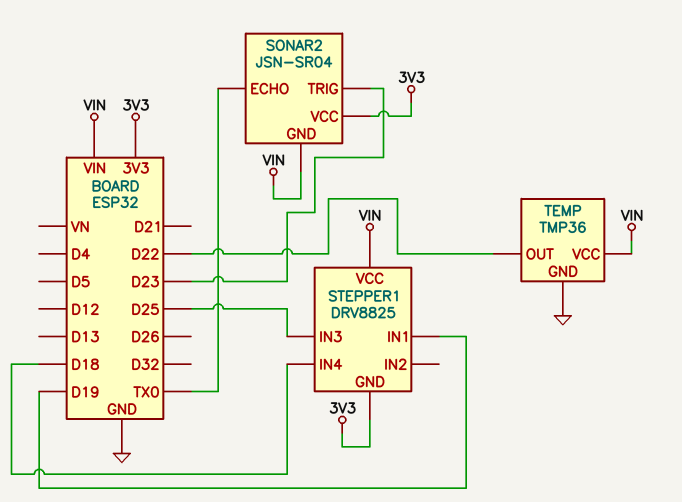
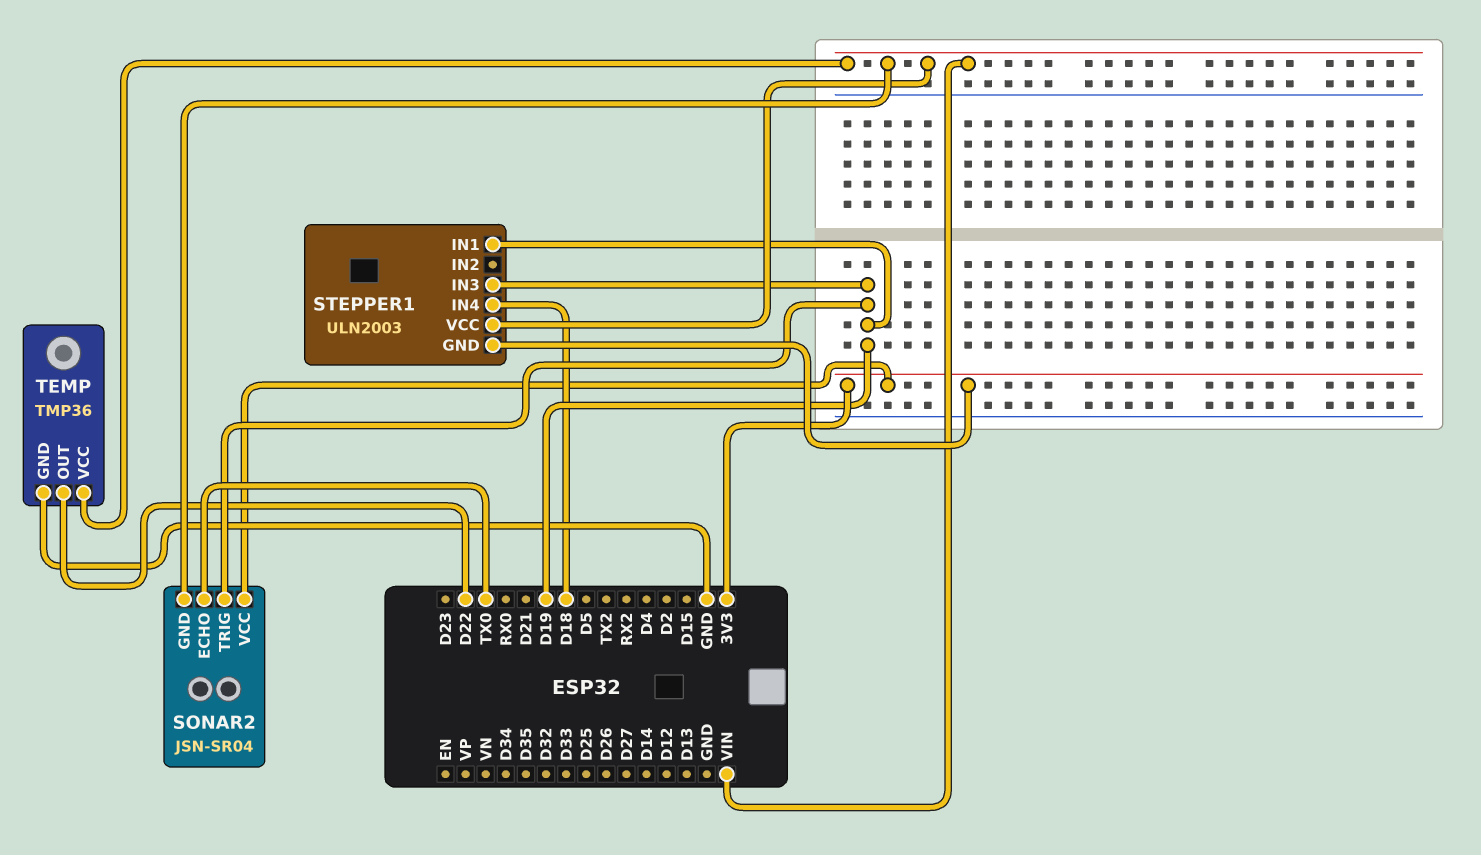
SONAR2 pin TRIG: D23 -> D19
STEPPER1: DRV8825 -> ULN2003
STEPPER1 pin IN3: D25 -> D19

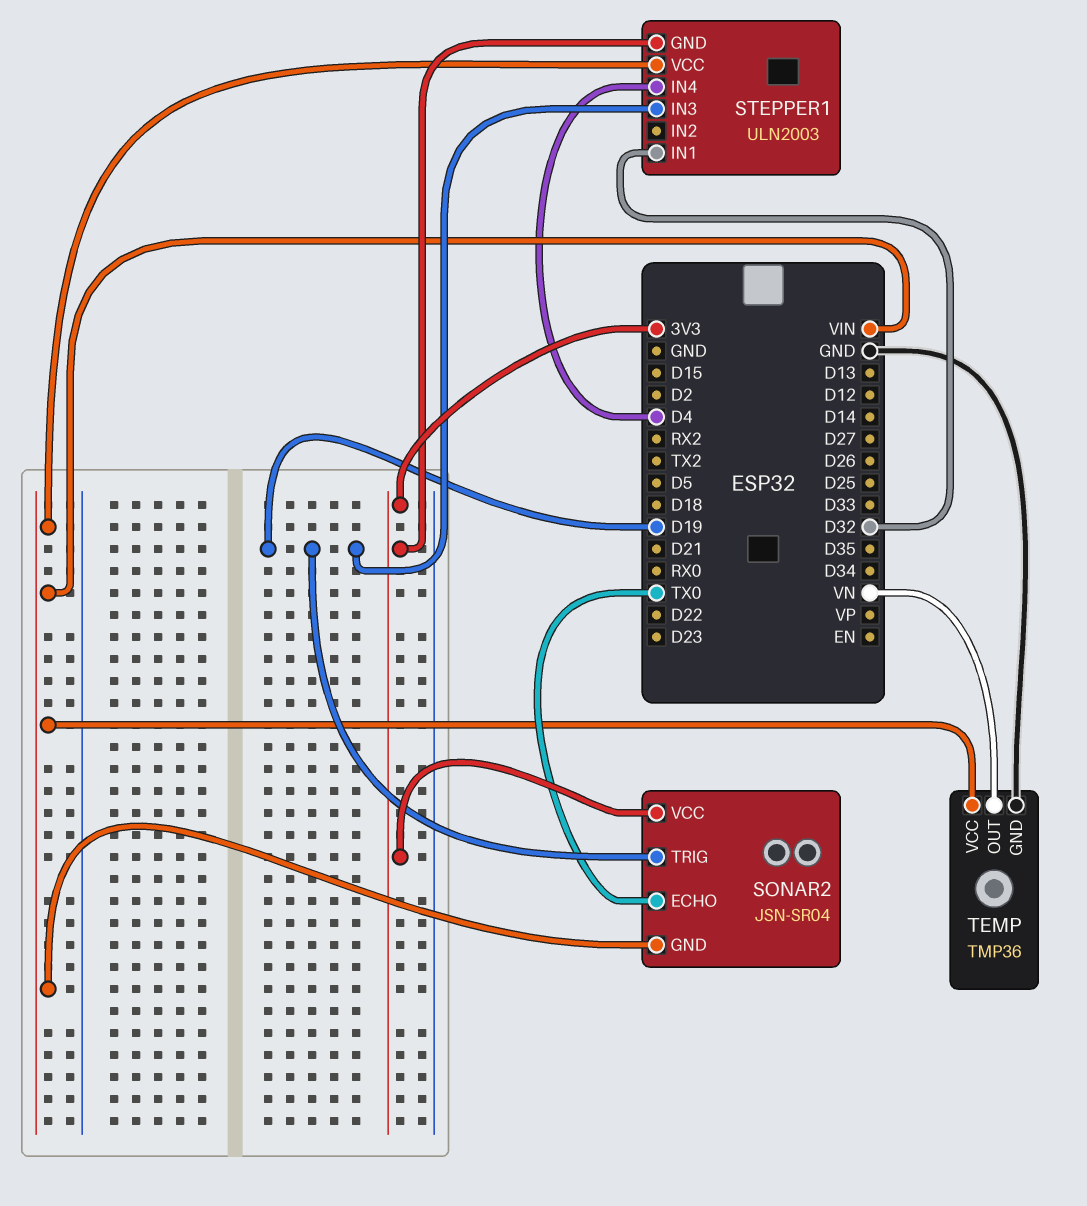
STEPPER1 pin IN1: D19 -> D32
STEPPER1 pin IN4: D18 -> D4
TEMP pin OUT: D22 -> VN

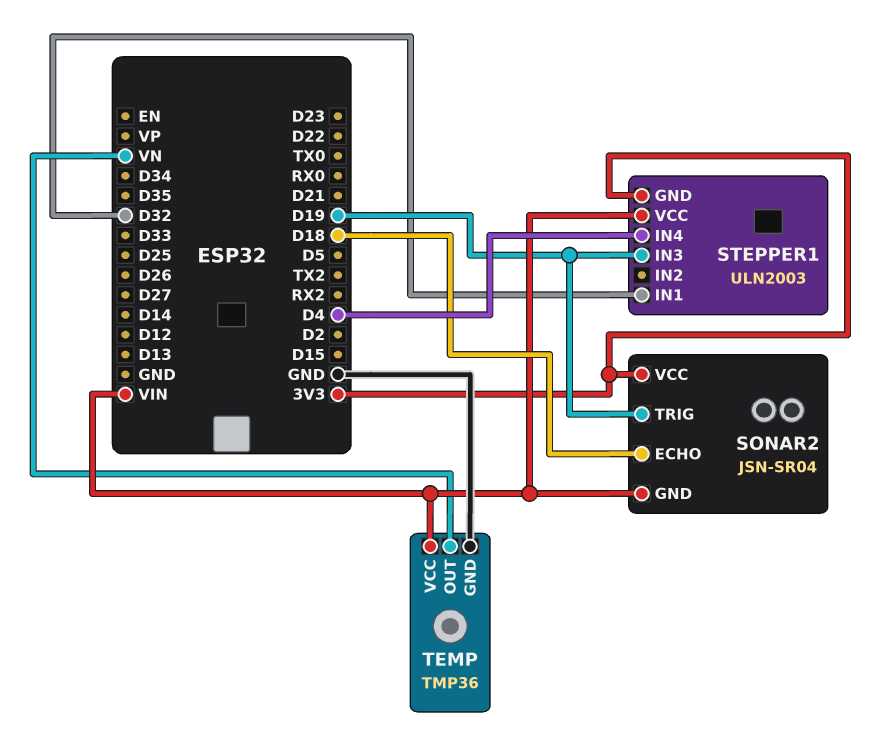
SONAR2 pin ECHO: TX0 -> D18

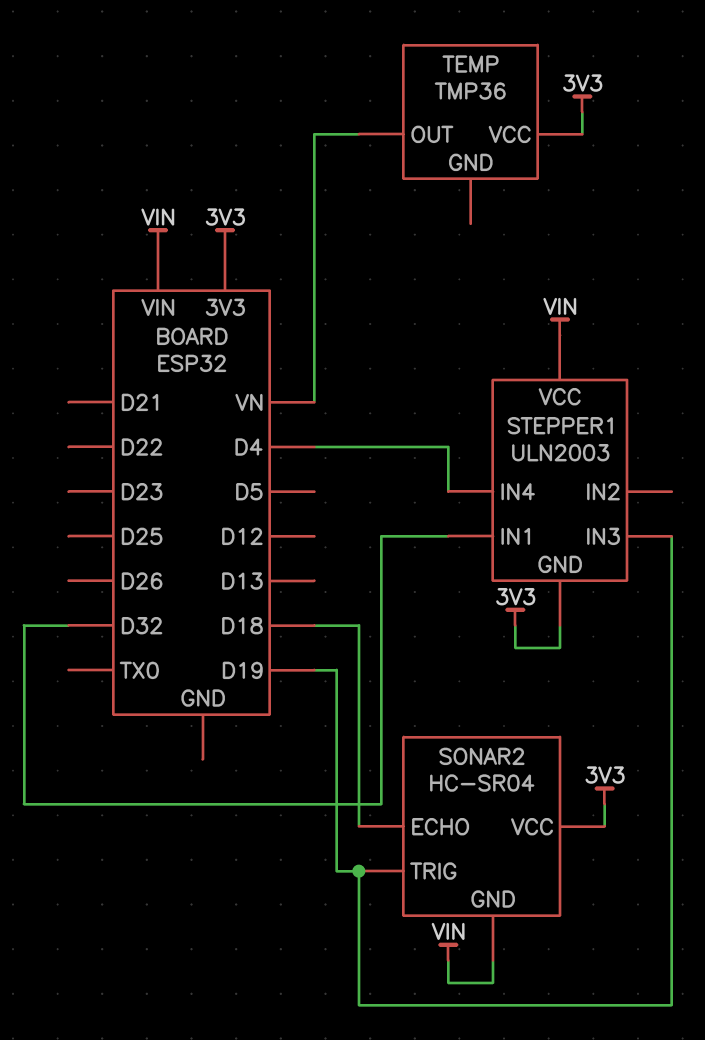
SONAR2: JSN-SR04 -> HC-SR04
TEMP pin GND: GND -> none
TEMP pin VCC: VIN -> 3V3

